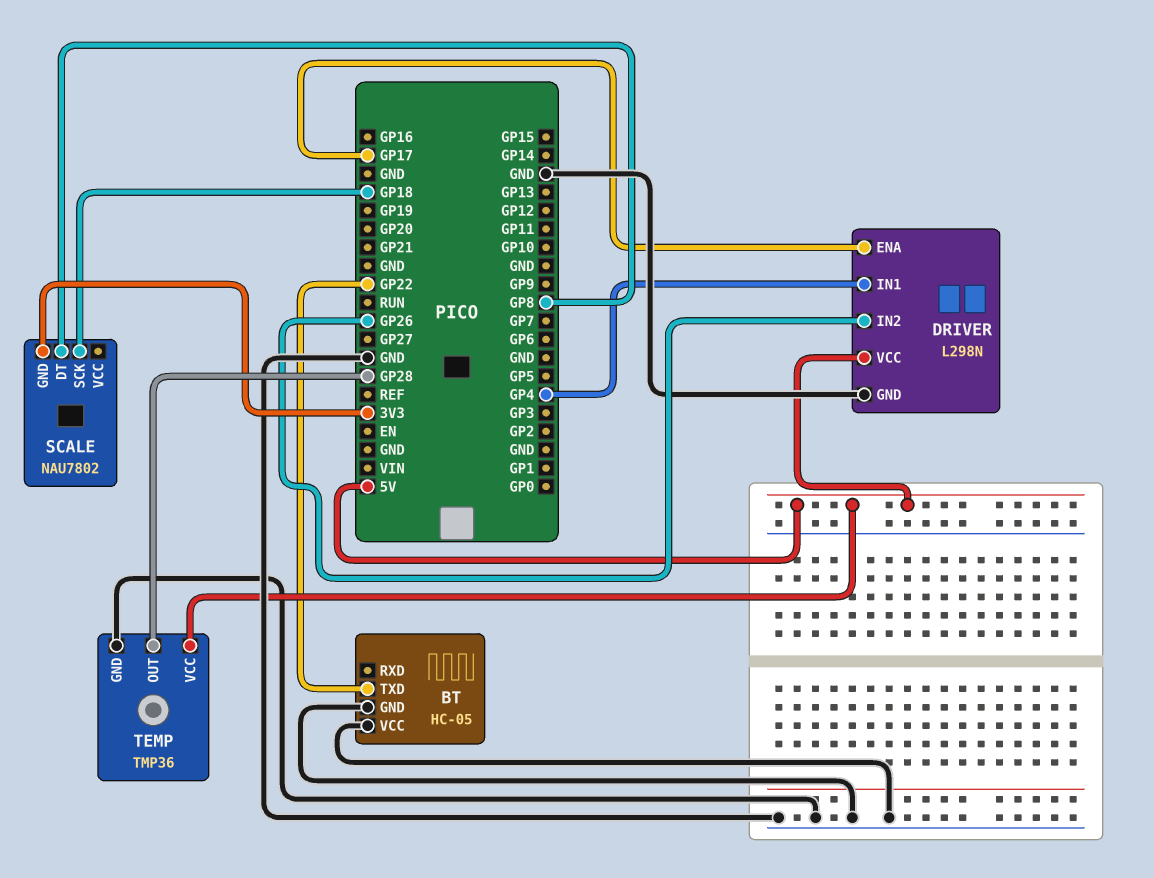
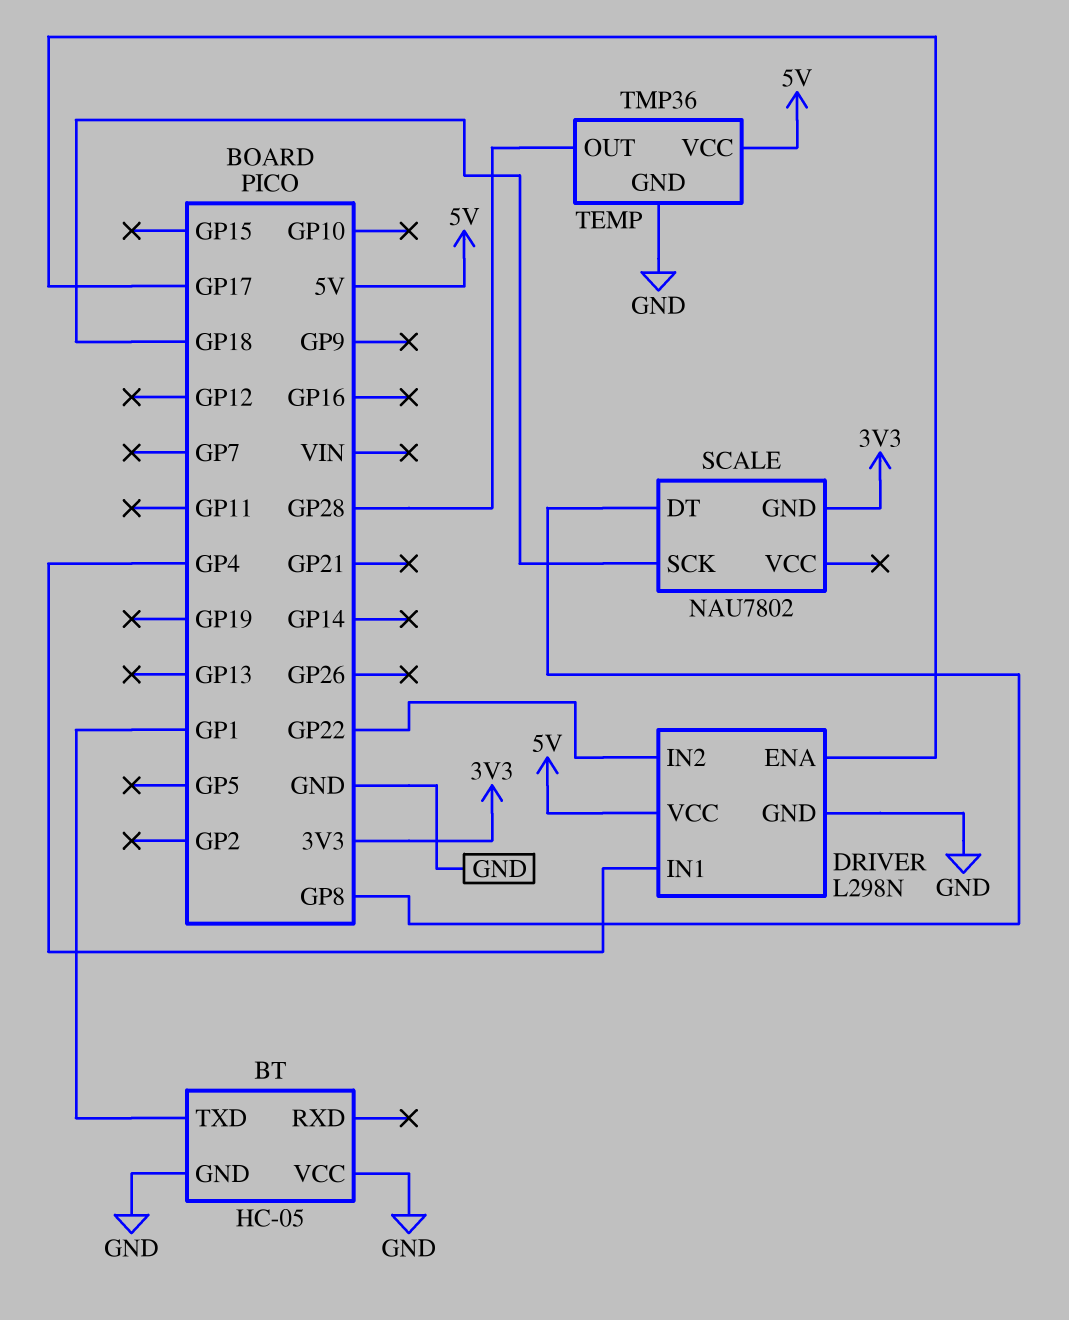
BT pin TXD: GP22 -> GP1
DRIVER pin IN2: GP26 -> GP22

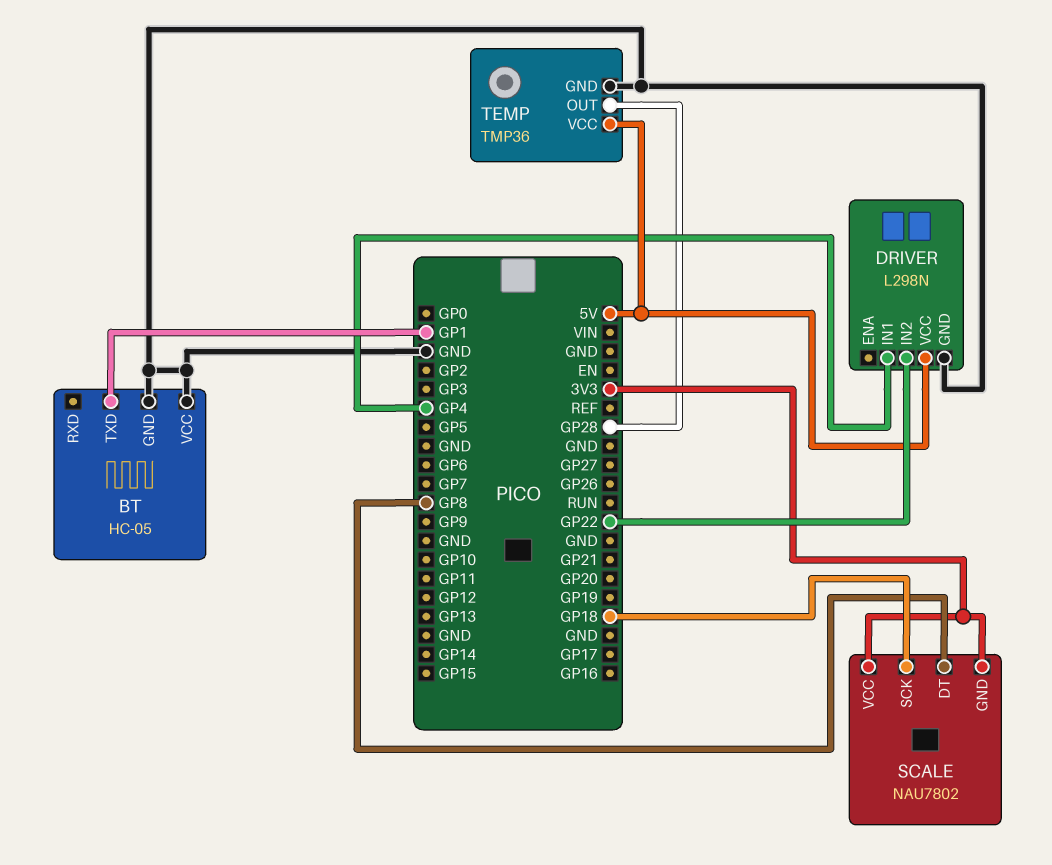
DRIVER pin ENA: GP17 -> none
SCALE pin VCC: none -> 3V3

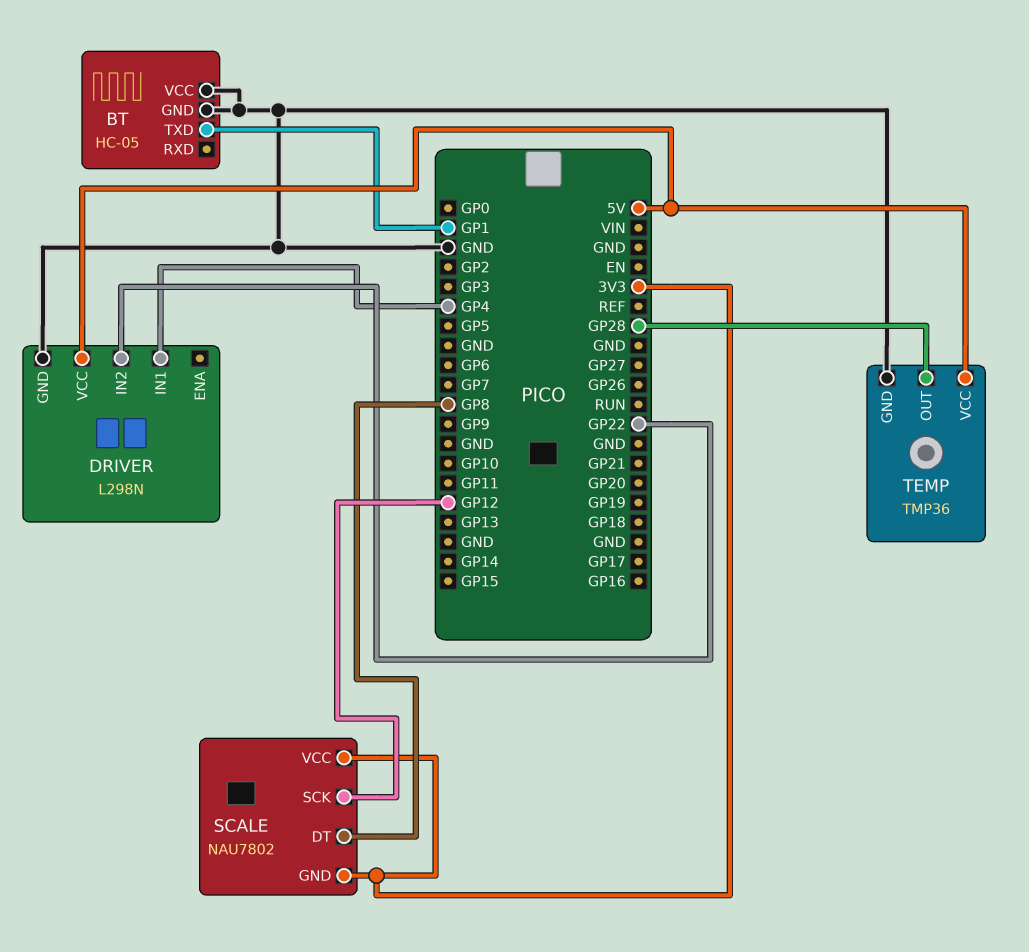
SCALE pin SCK: GP18 -> GP12

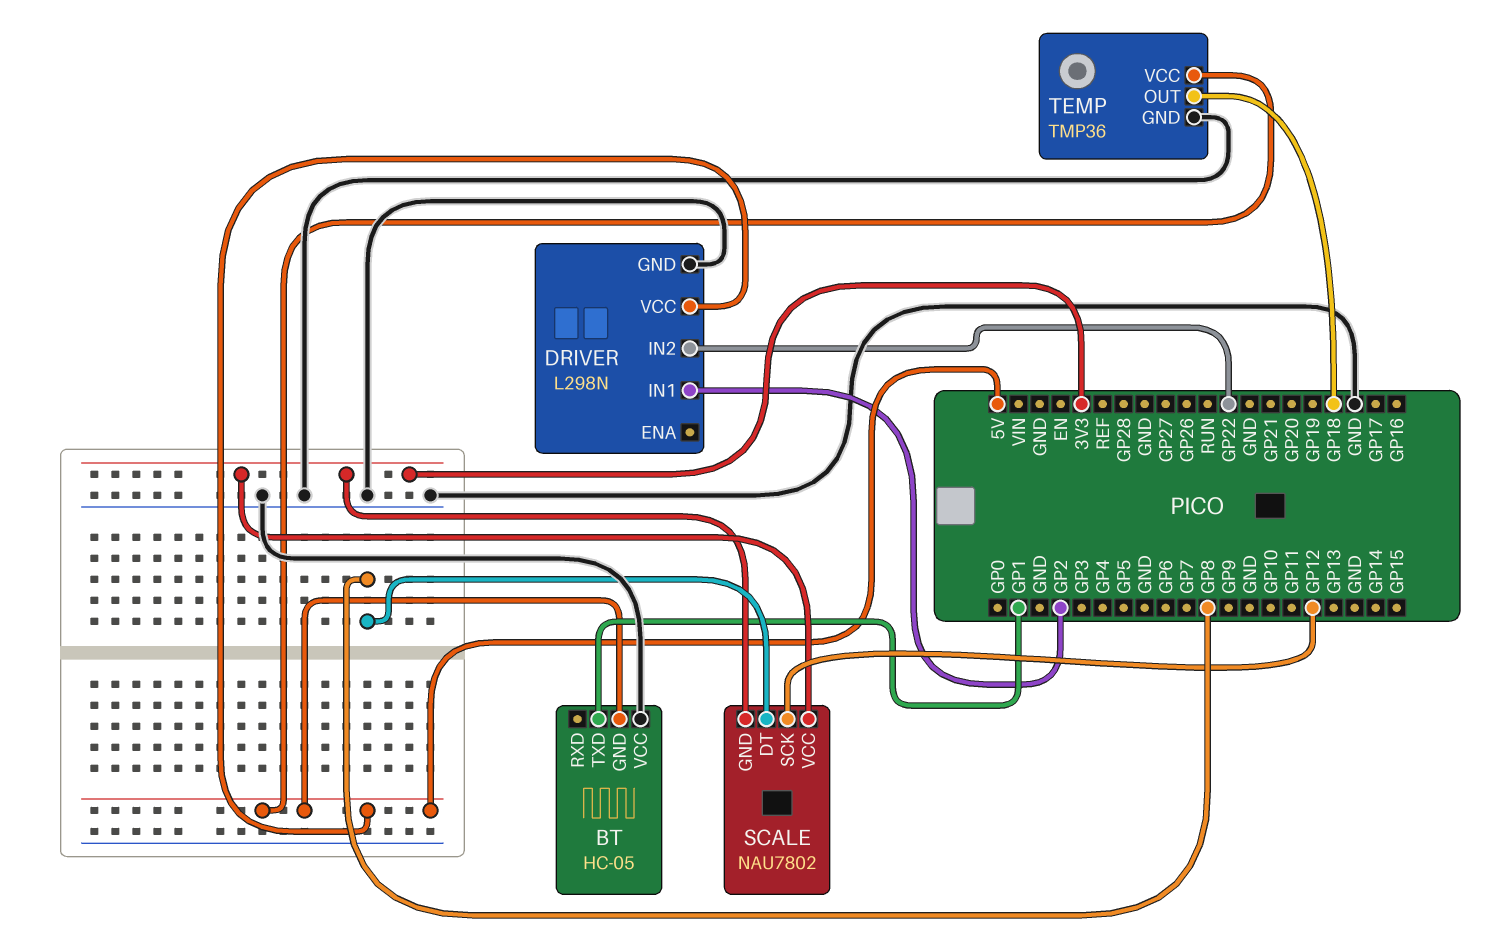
BT pin GND: GND -> 5V
DRIVER pin IN1: GP4 -> GP2
TEMP pin OUT: GP28 -> GP18

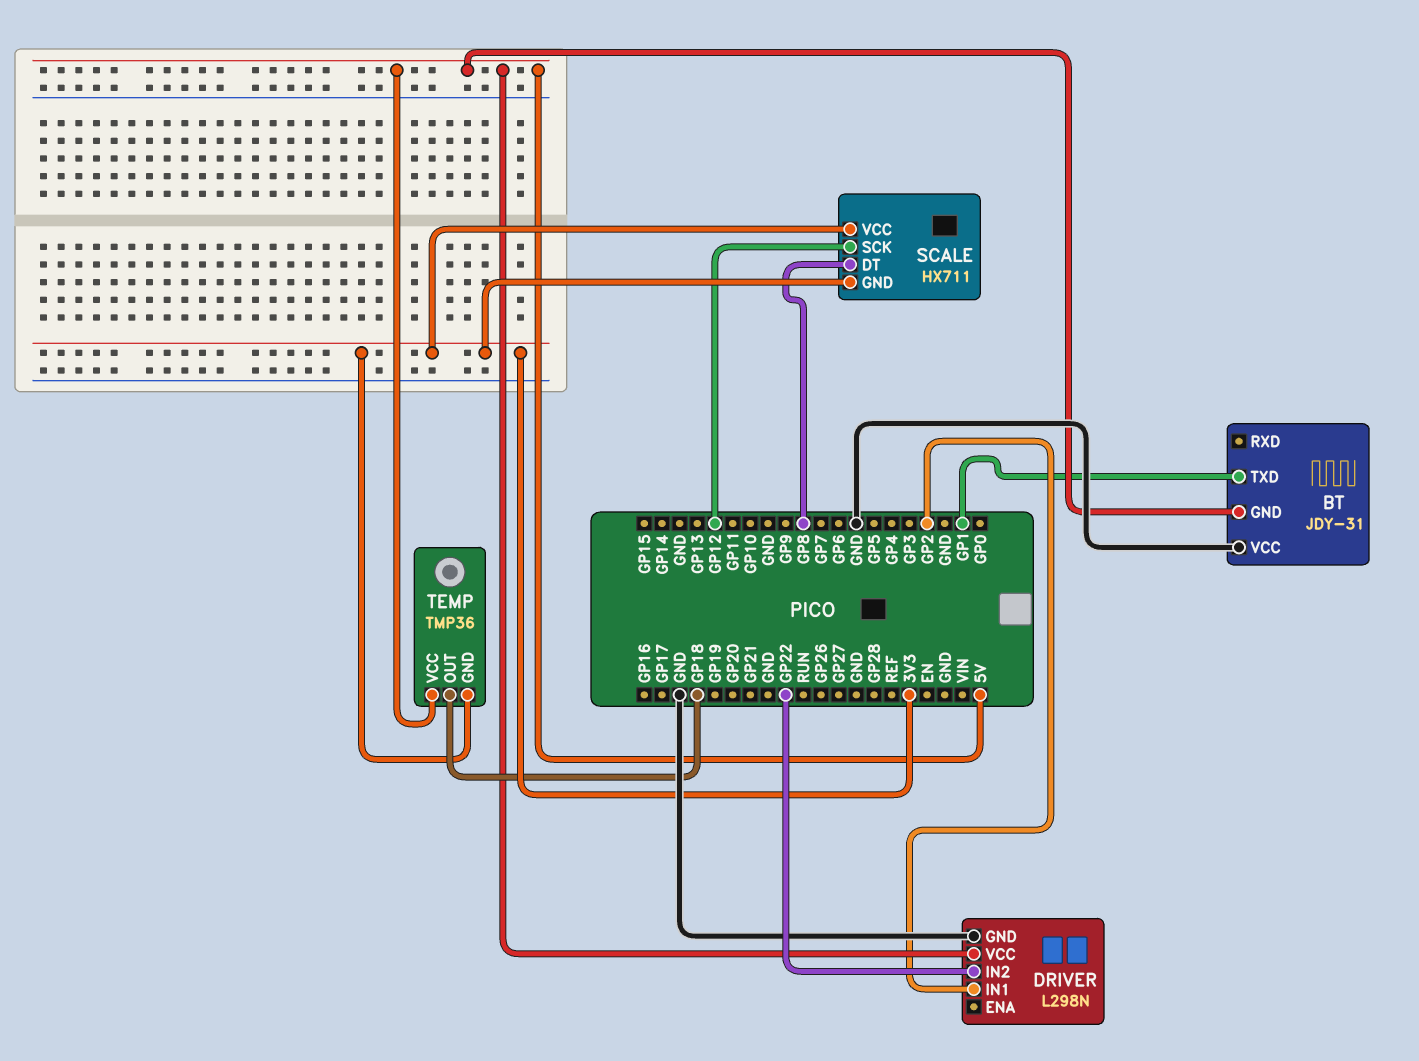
BT: HC-05 -> JDY-31
SCALE: NAU7802 -> HX711
TEMP pin GND: GND -> 3V3

